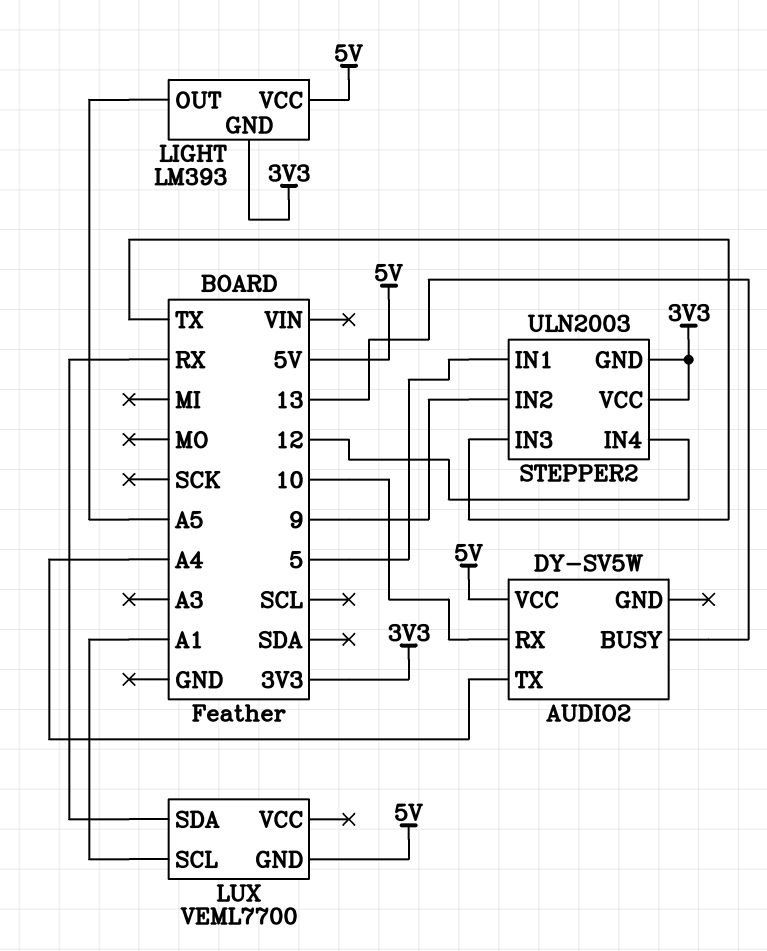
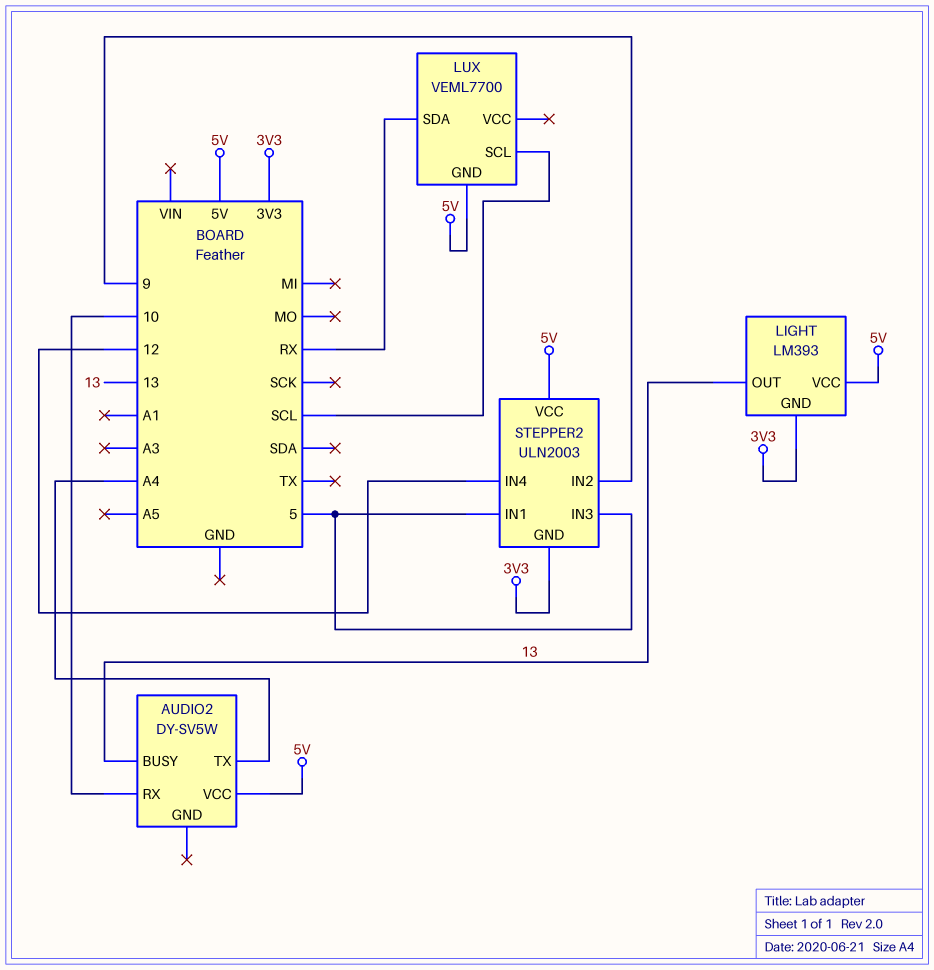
LIGHT pin OUT: A5 -> 13
LUX pin SCL: A1 -> SCL
STEPPER2 pin IN3: TX -> 5
STEPPER2 pin VCC: 3V3 -> 5V

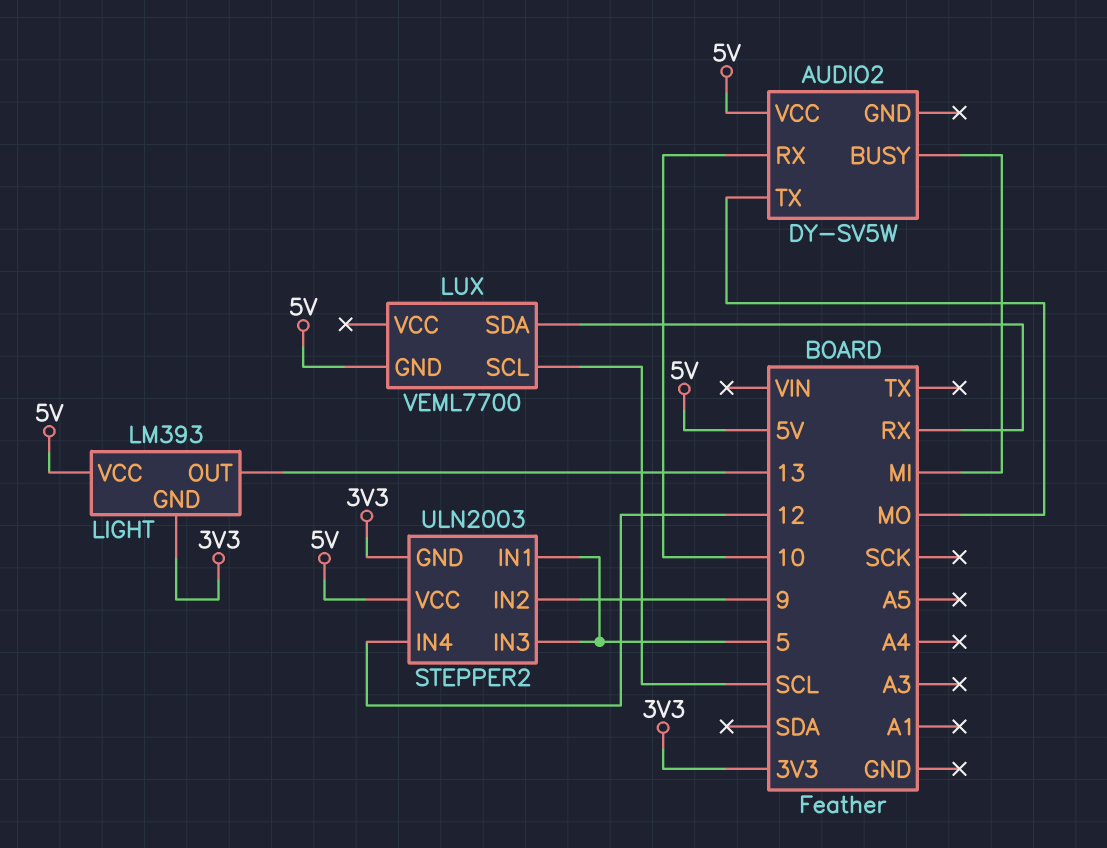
AUDIO2 pin BUSY: 13 -> MI
AUDIO2 pin TX: A4 -> MO

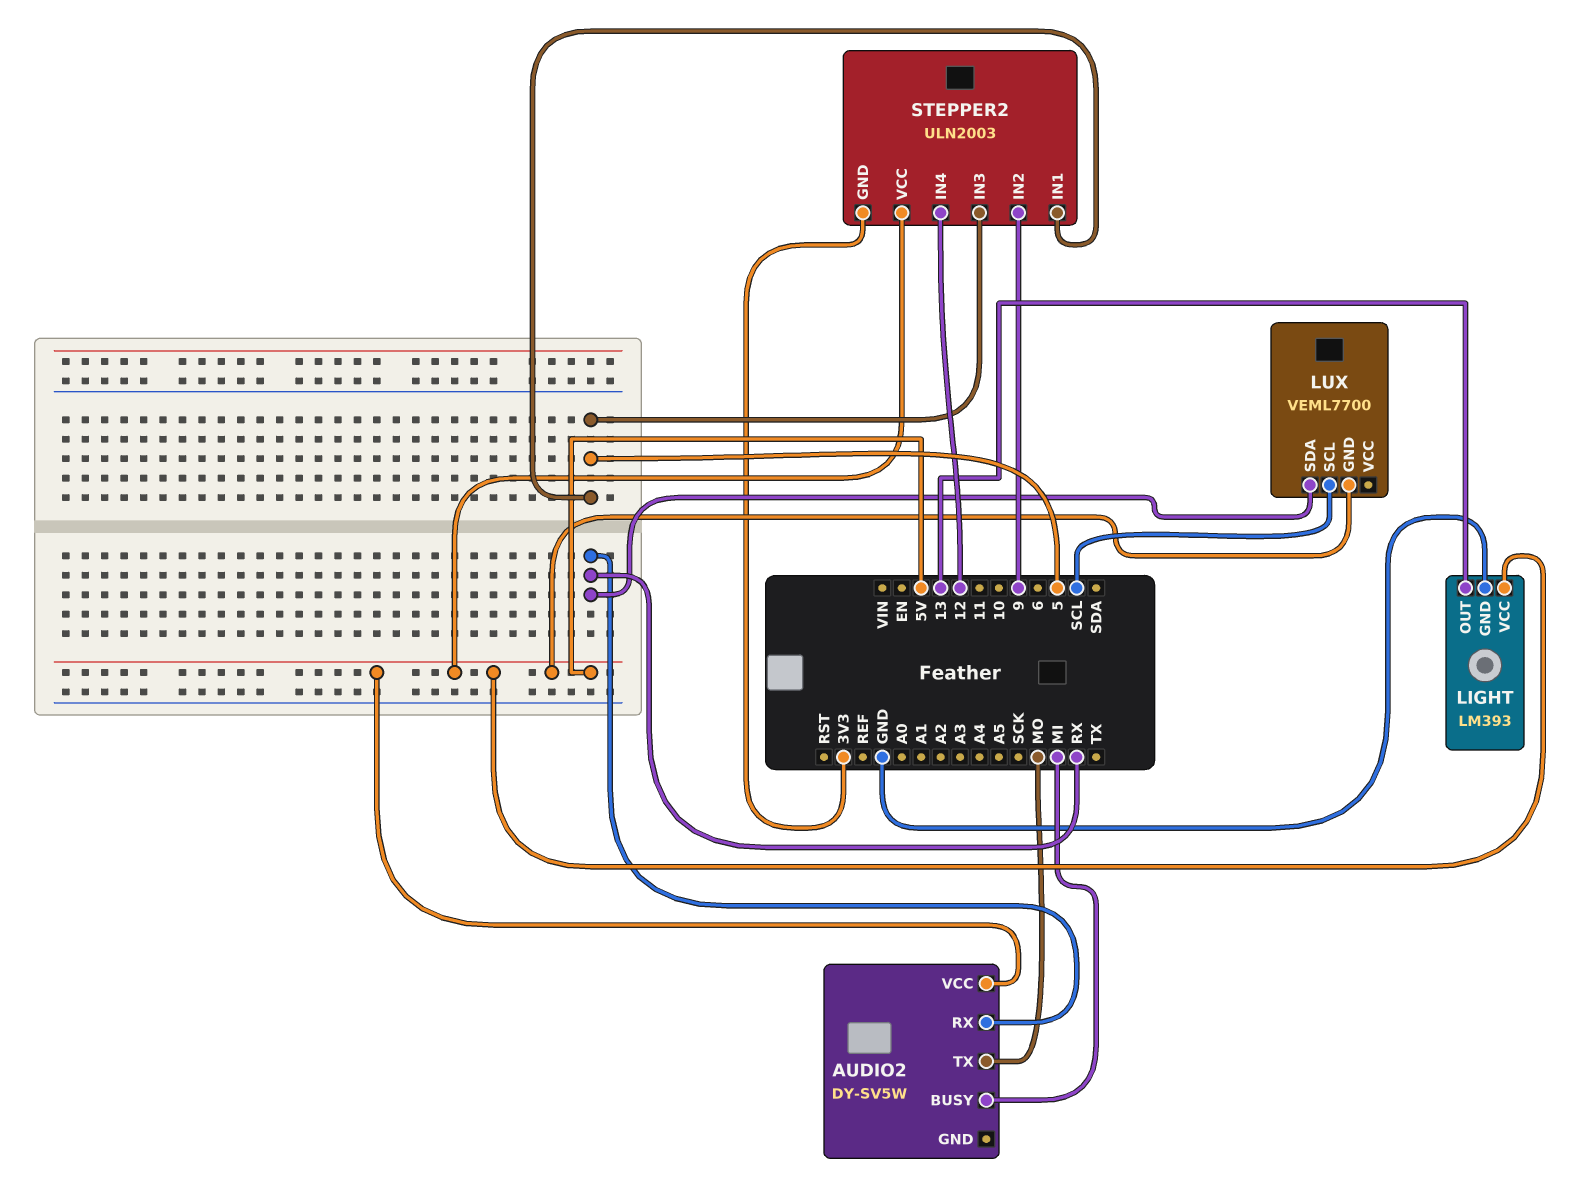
AUDIO2 pin RX: 10 -> RX
LIGHT pin GND: 3V3 -> GND

